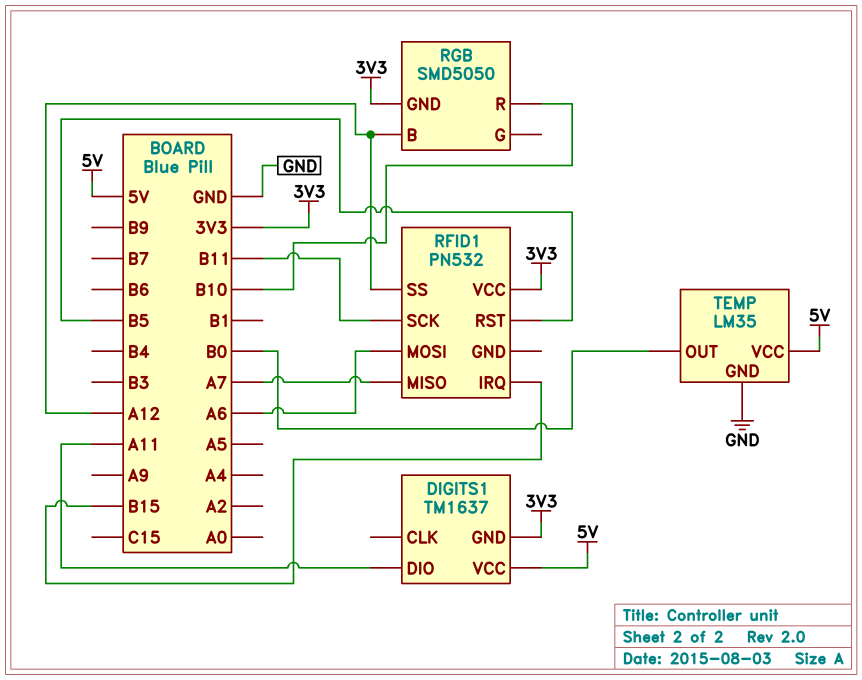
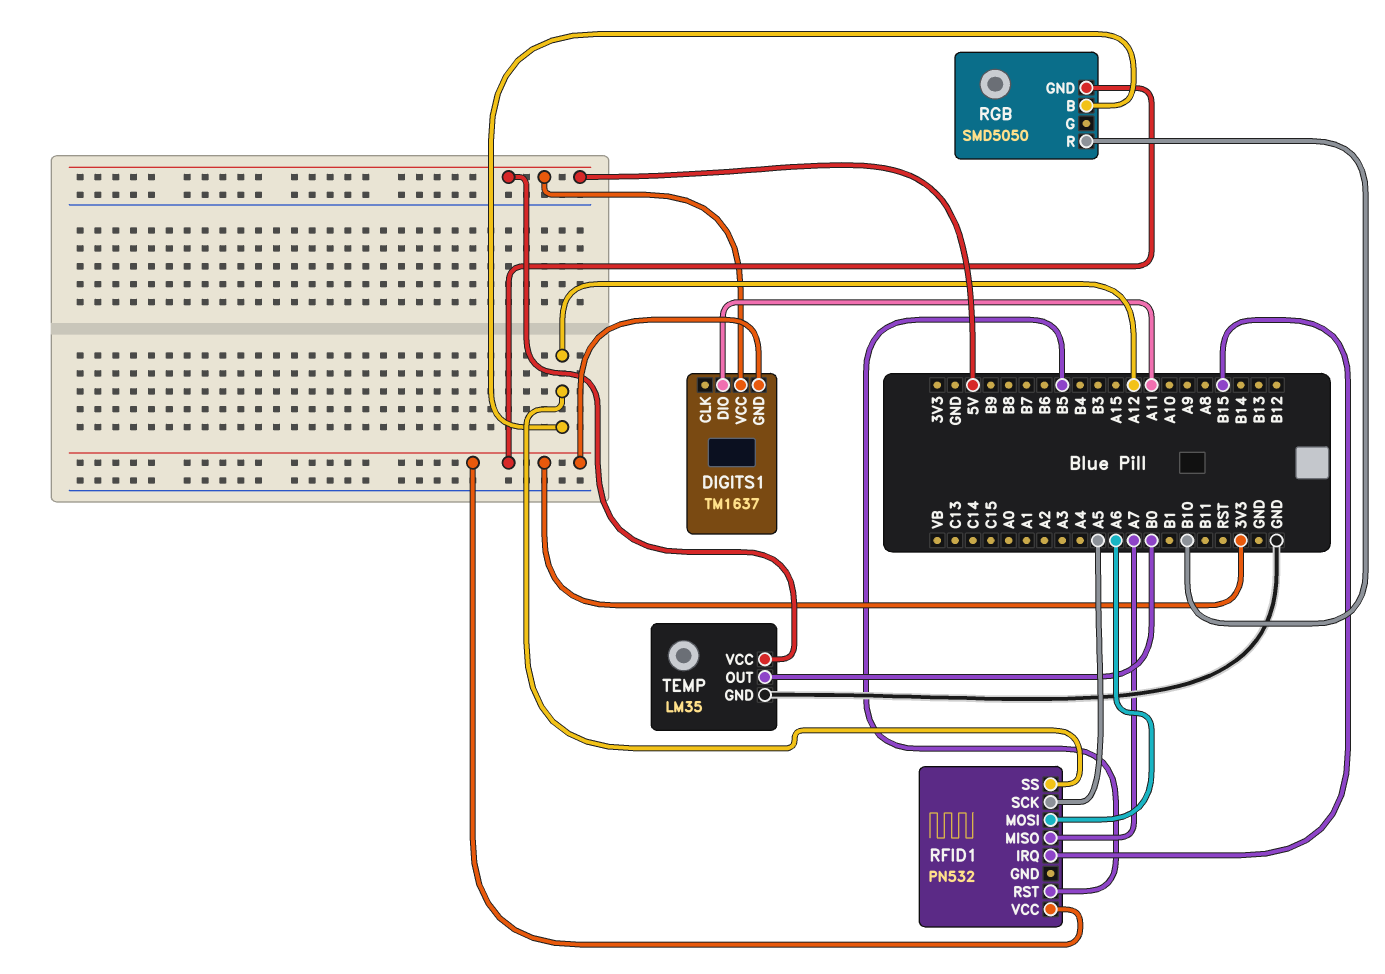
RFID1 pin SCK: B11 -> A5

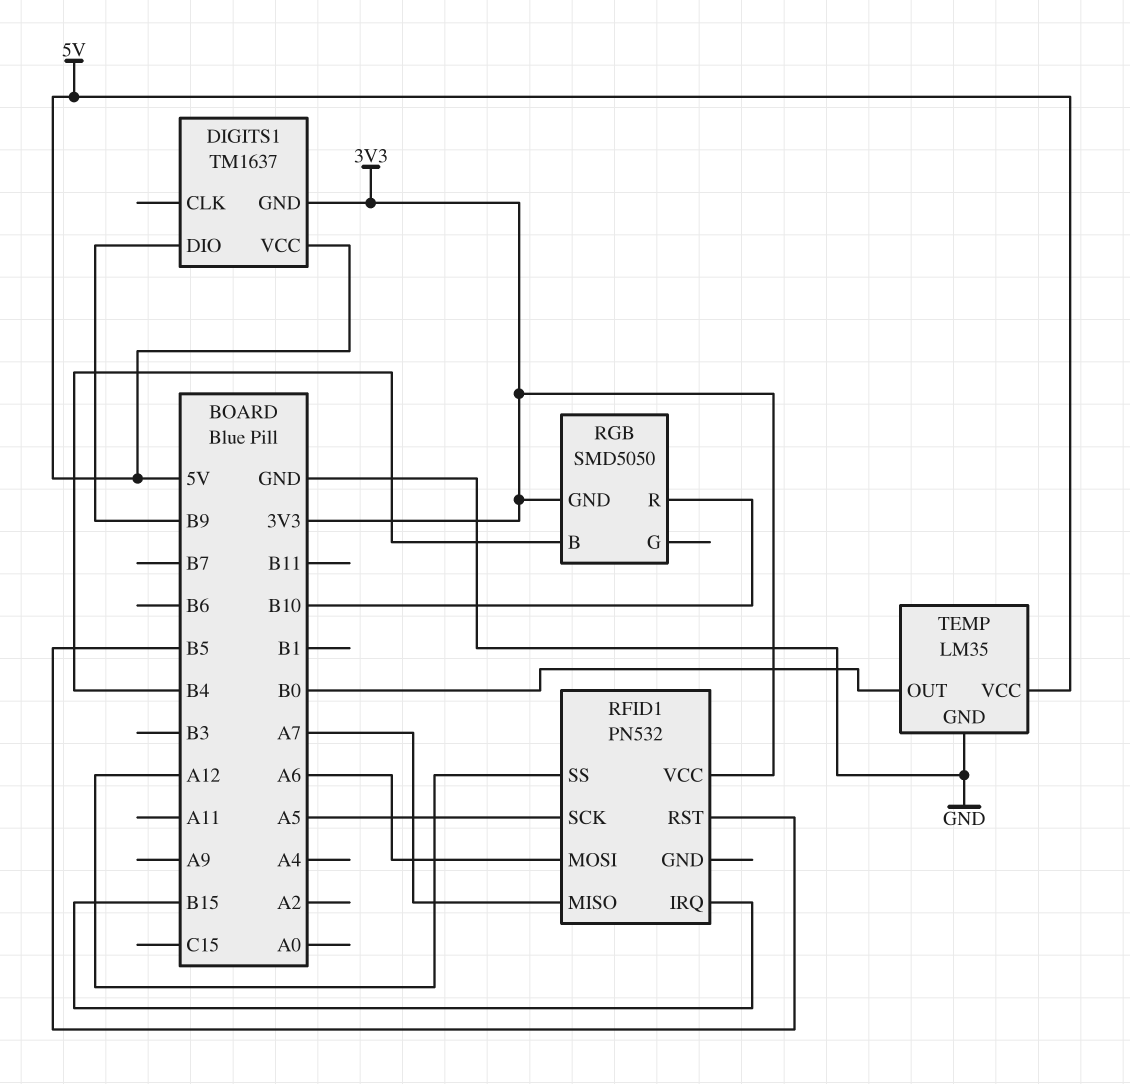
DIGITS1 pin DIO: A11 -> B9
RGB pin B: A12 -> B4

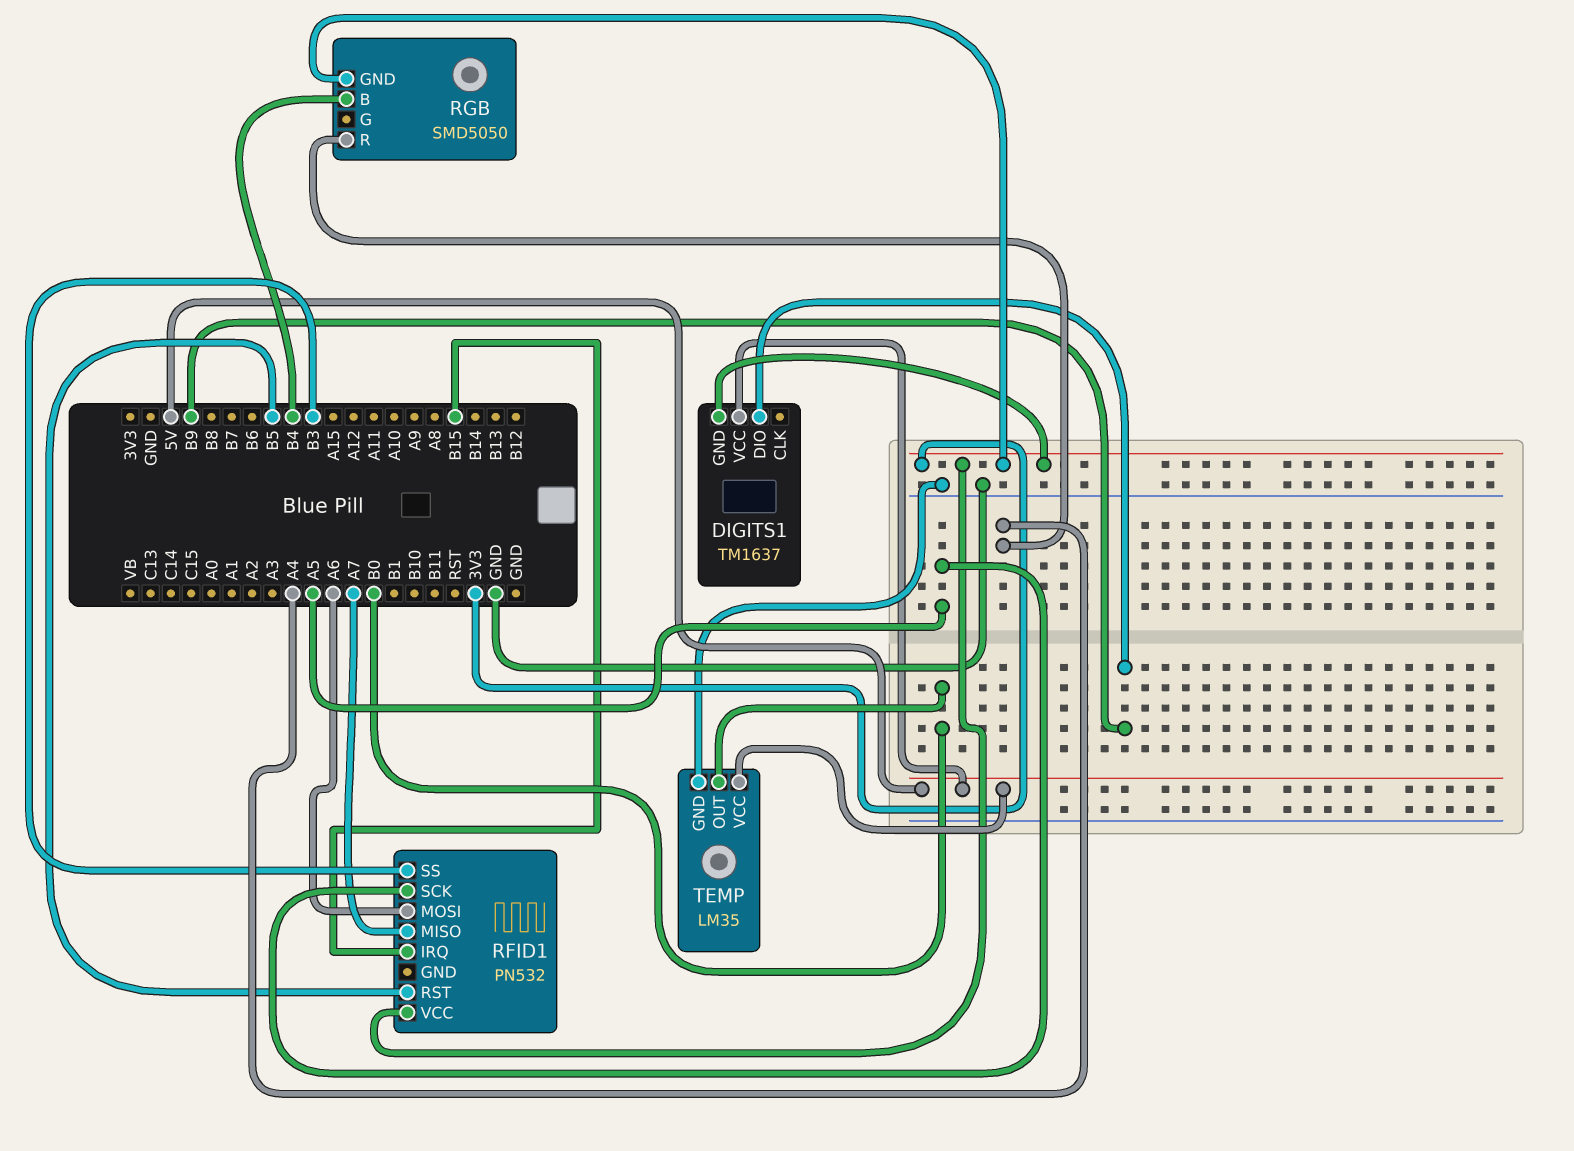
RFID1 pin SS: A12 -> B3
RGB pin R: B10 -> A4

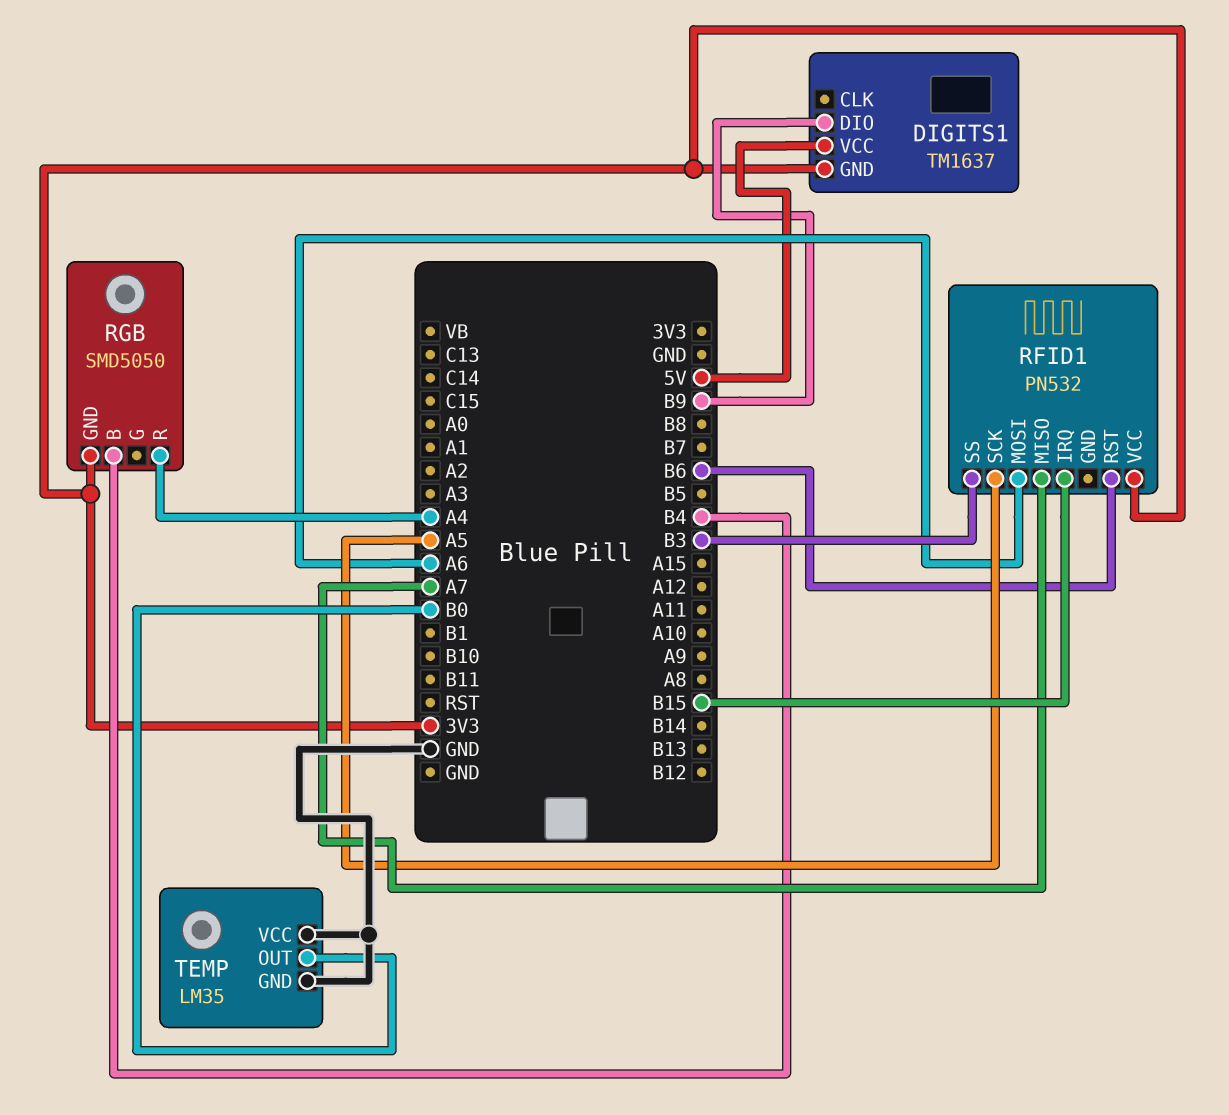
RFID1 pin RST: B5 -> B6
TEMP pin VCC: 5V -> GND

